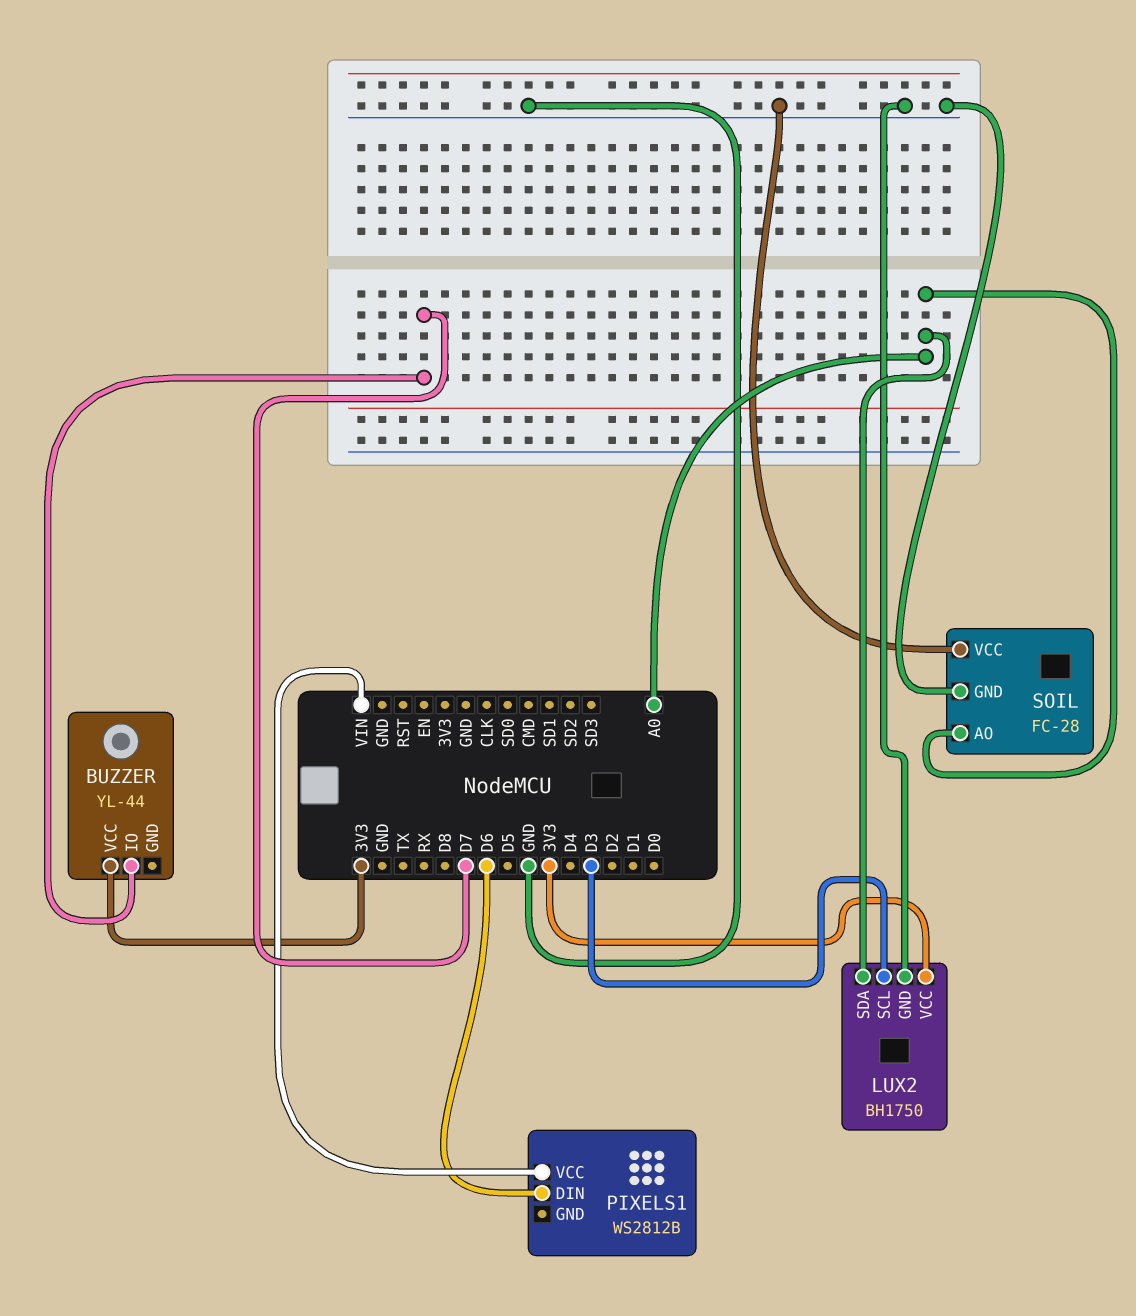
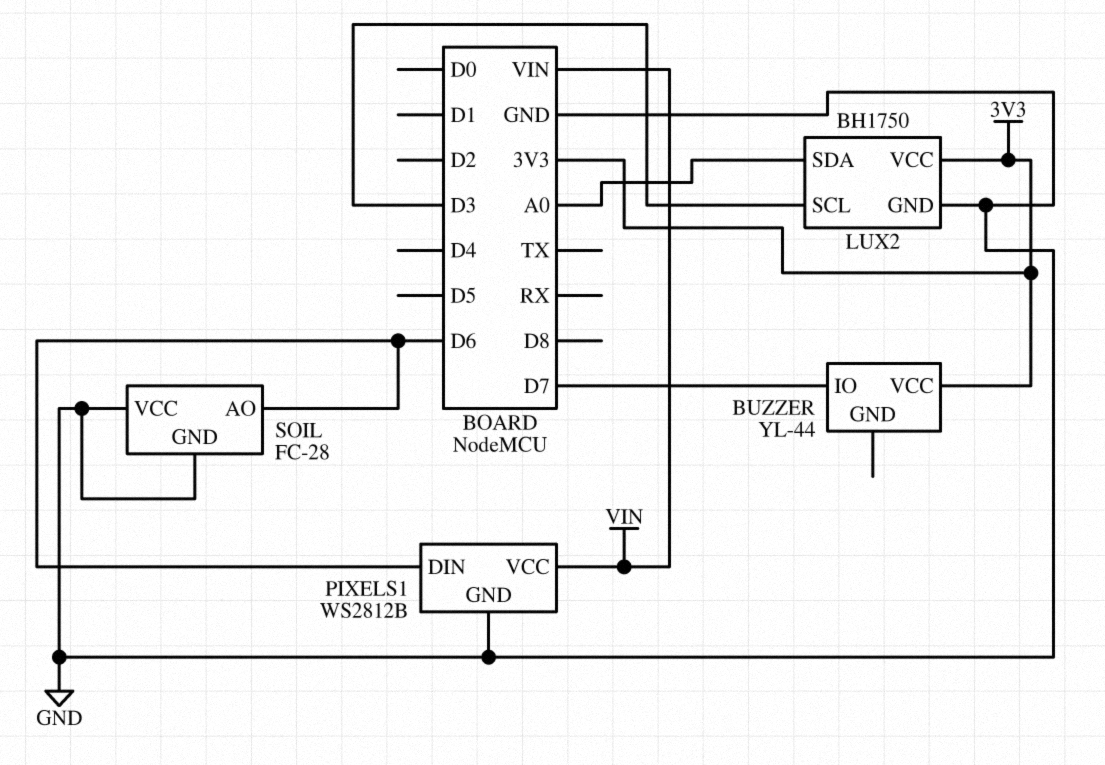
PIXELS1 pin GND: none -> GND
SOIL pin AO: A0 -> D6

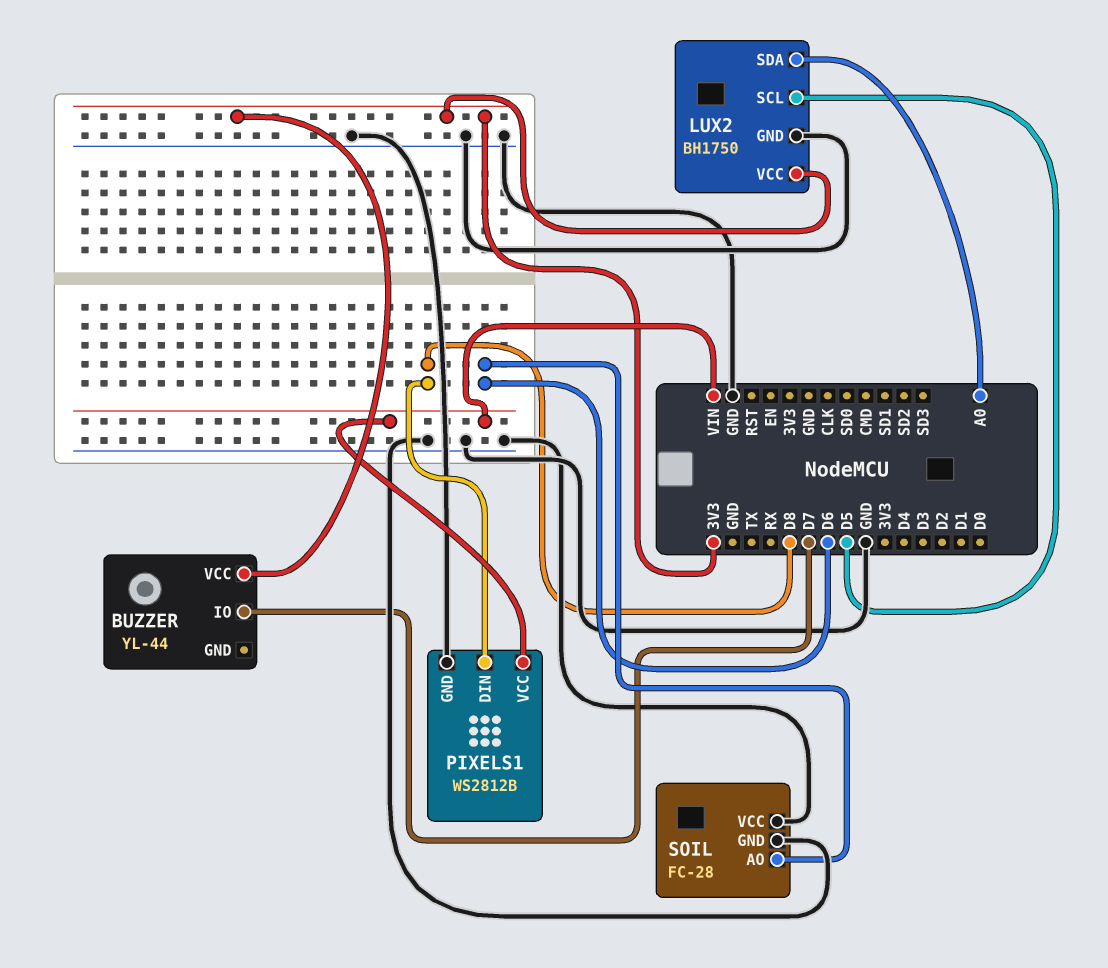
LUX2 pin SCL: D3 -> D5
PIXELS1 pin DIN: D6 -> D8

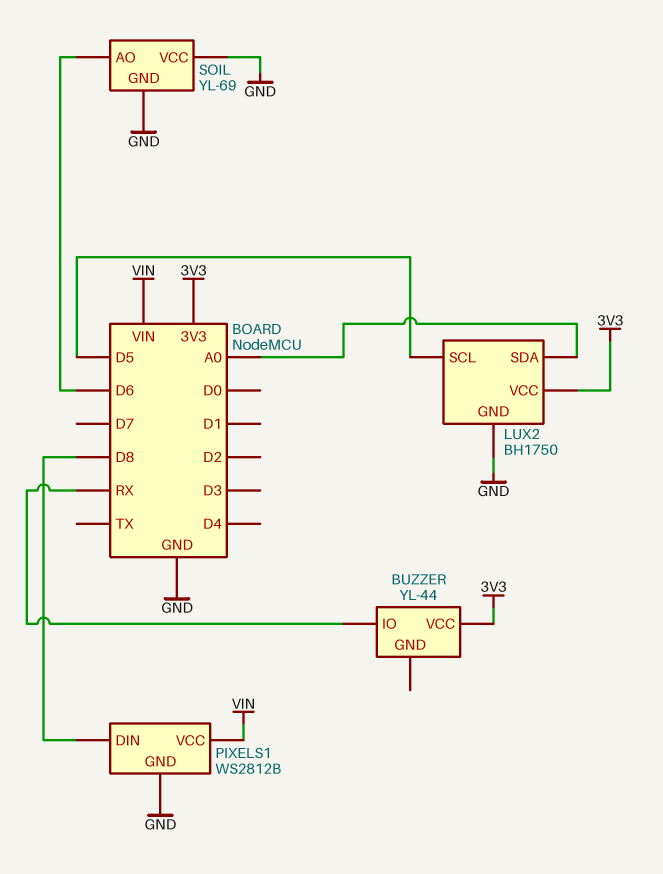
BUZZER pin IO: D7 -> RX
SOIL: FC-28 -> YL-69

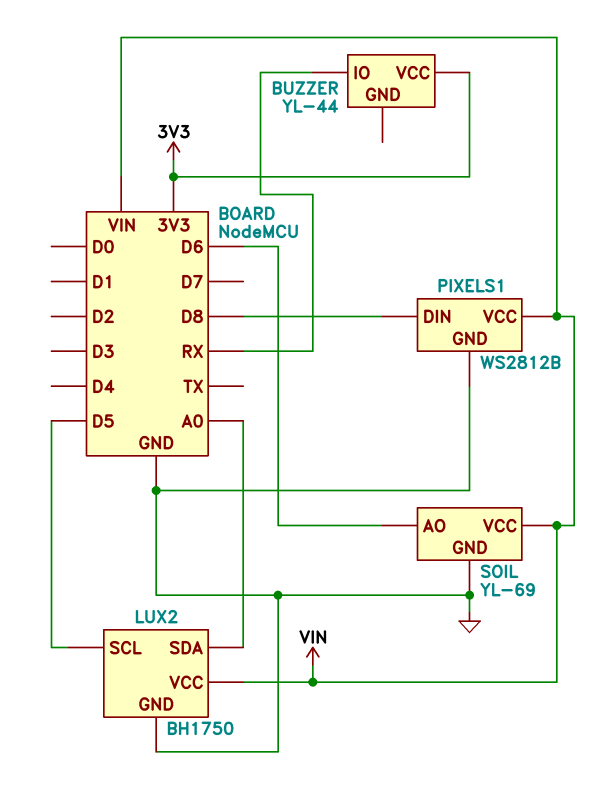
LUX2 pin VCC: 3V3 -> VIN
SOIL pin VCC: GND -> VIN

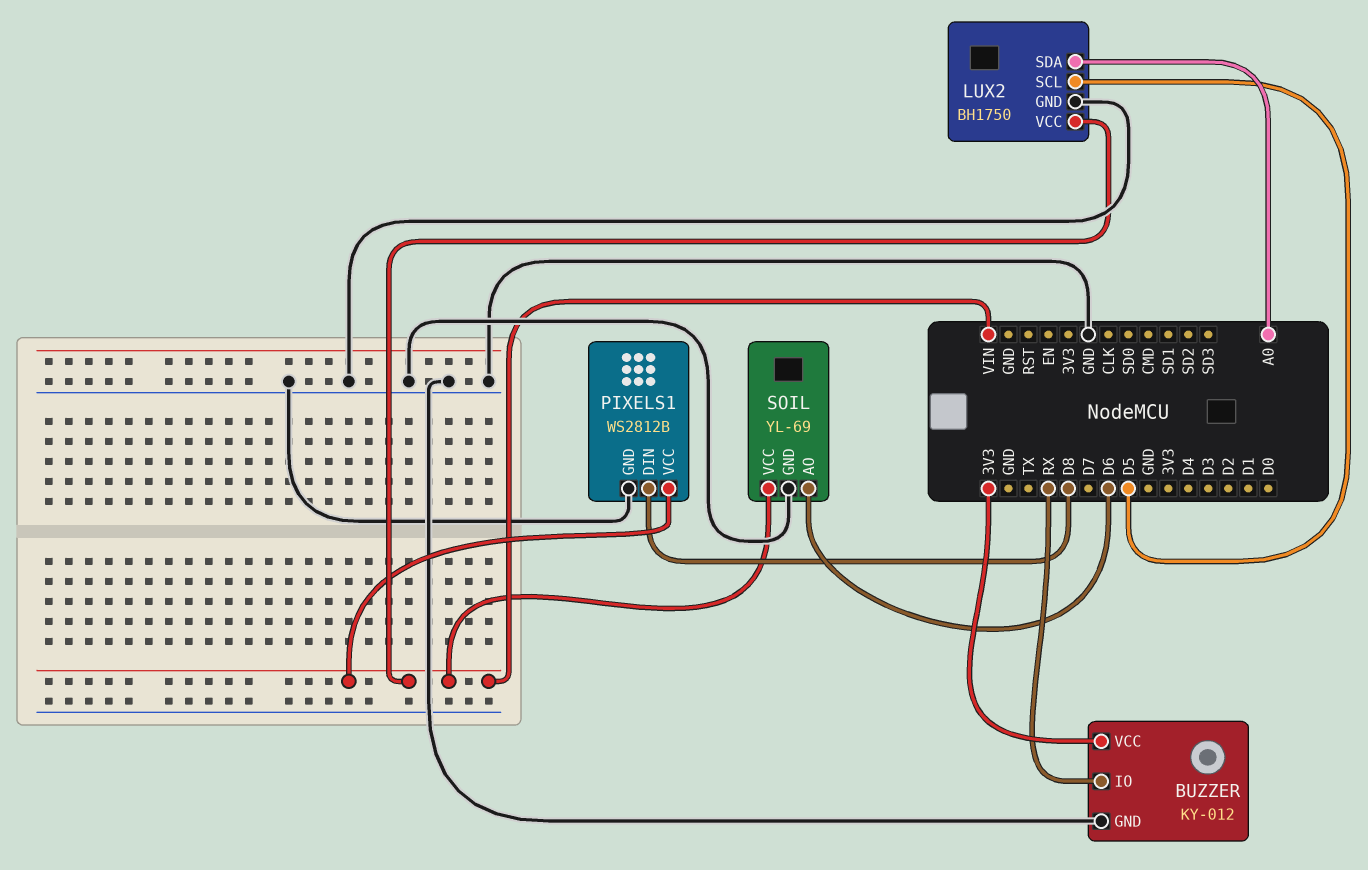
BUZZER: YL-44 -> KY-012
BUZZER pin GND: none -> GND

